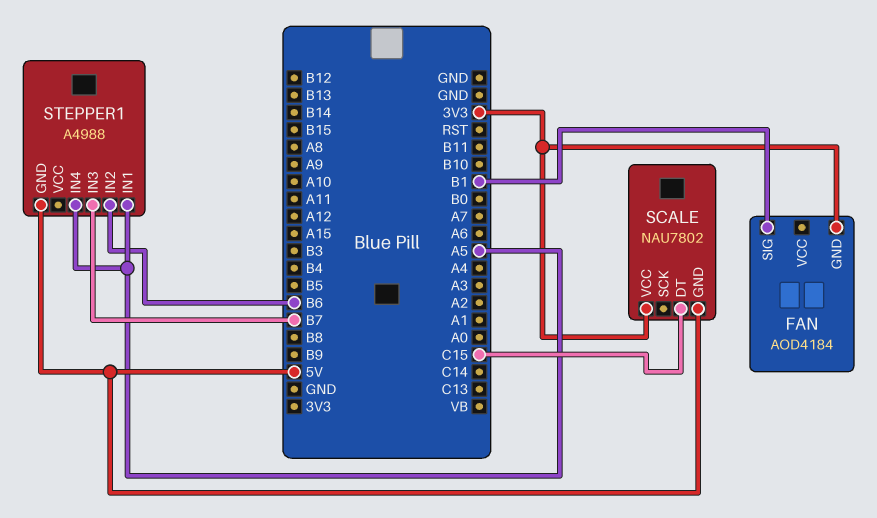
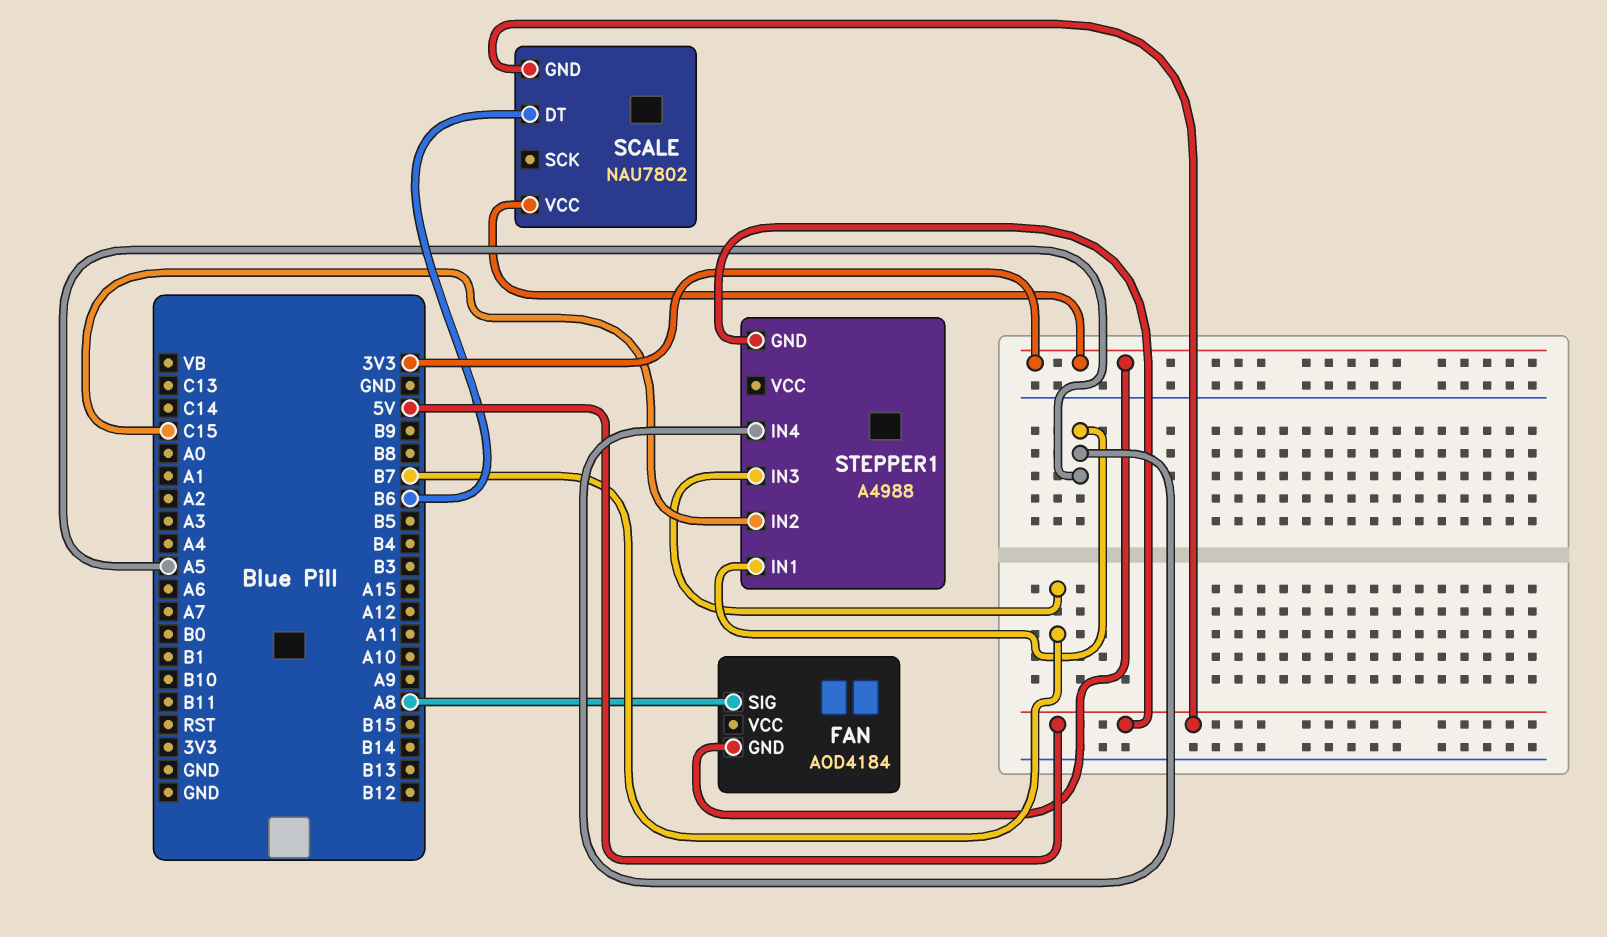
FAN pin SIG: B1 -> A8
SCALE pin DT: C15 -> B6
STEPPER1 pin IN2: B6 -> C15

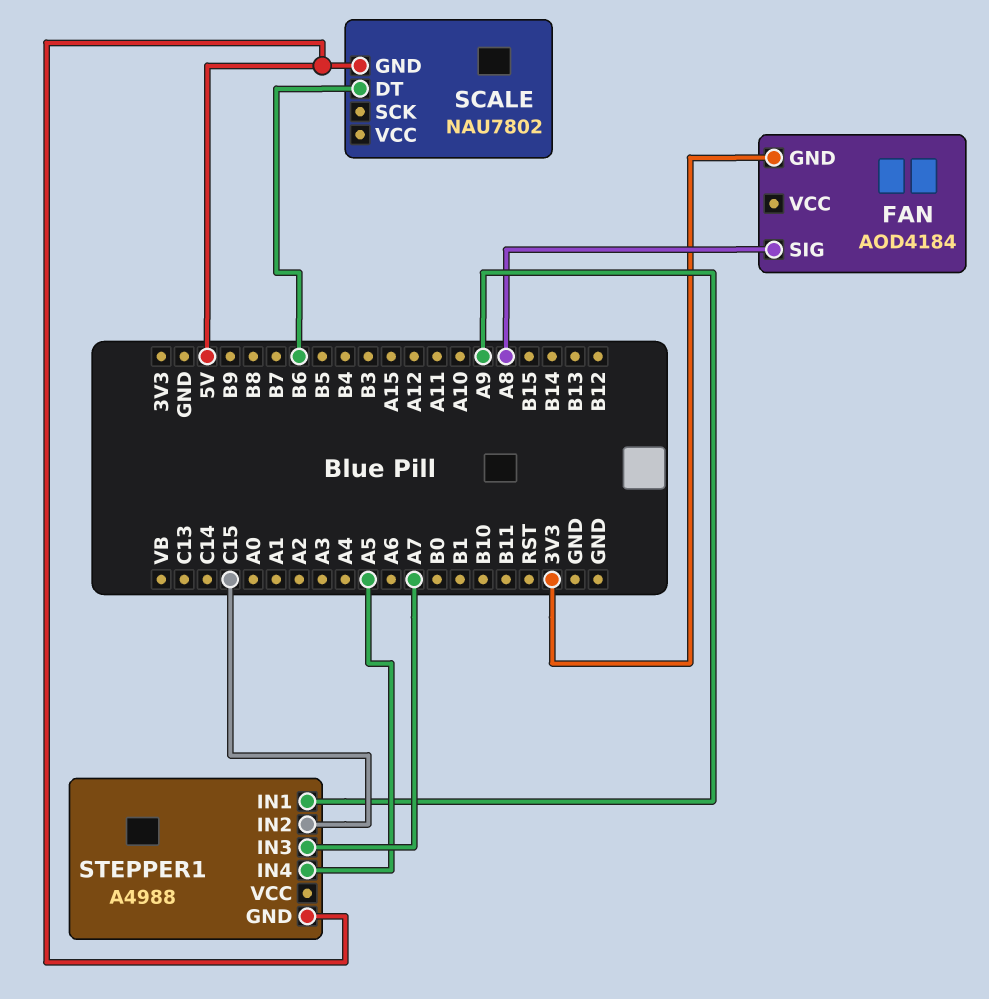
SCALE pin VCC: 3V3 -> none
STEPPER1 pin IN1: A5 -> A9
STEPPER1 pin IN3: B7 -> A7

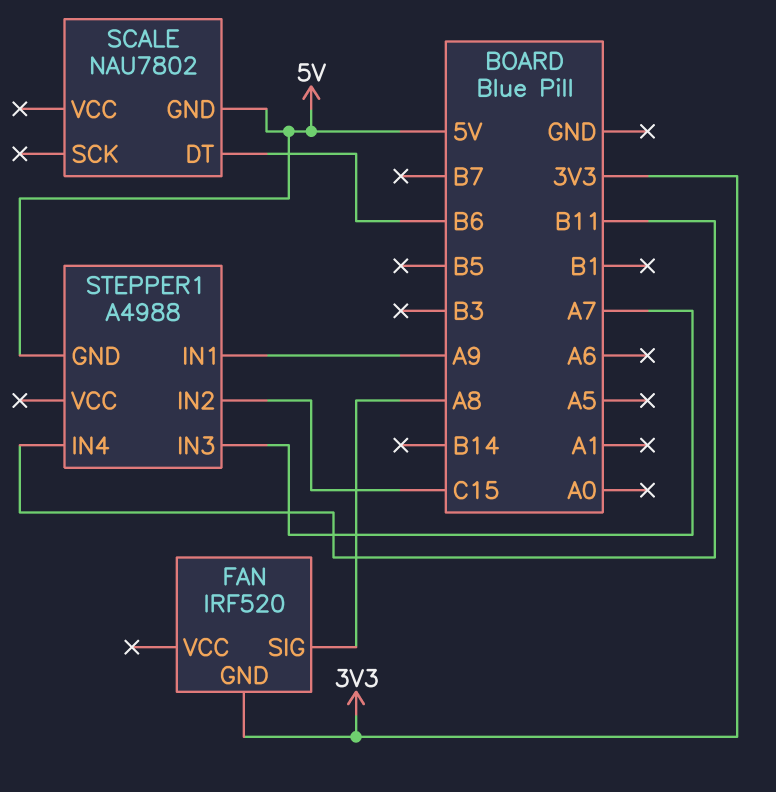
FAN: AOD4184 -> IRF520
STEPPER1 pin IN4: A5 -> B11

